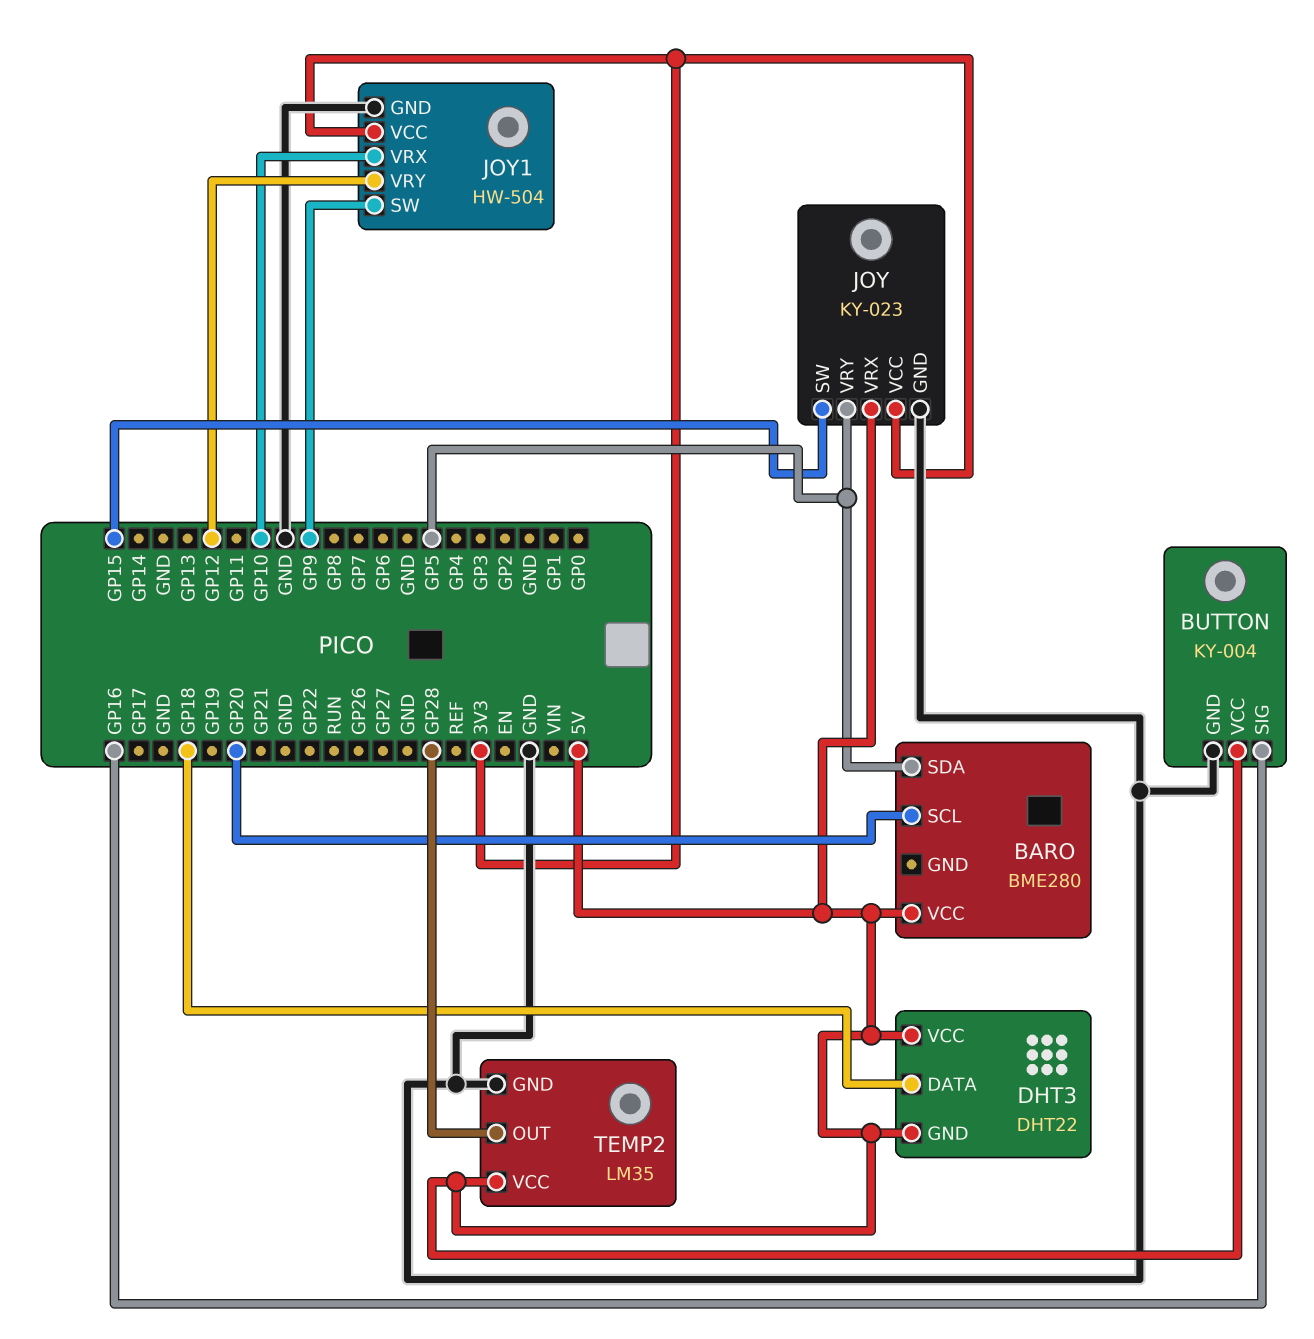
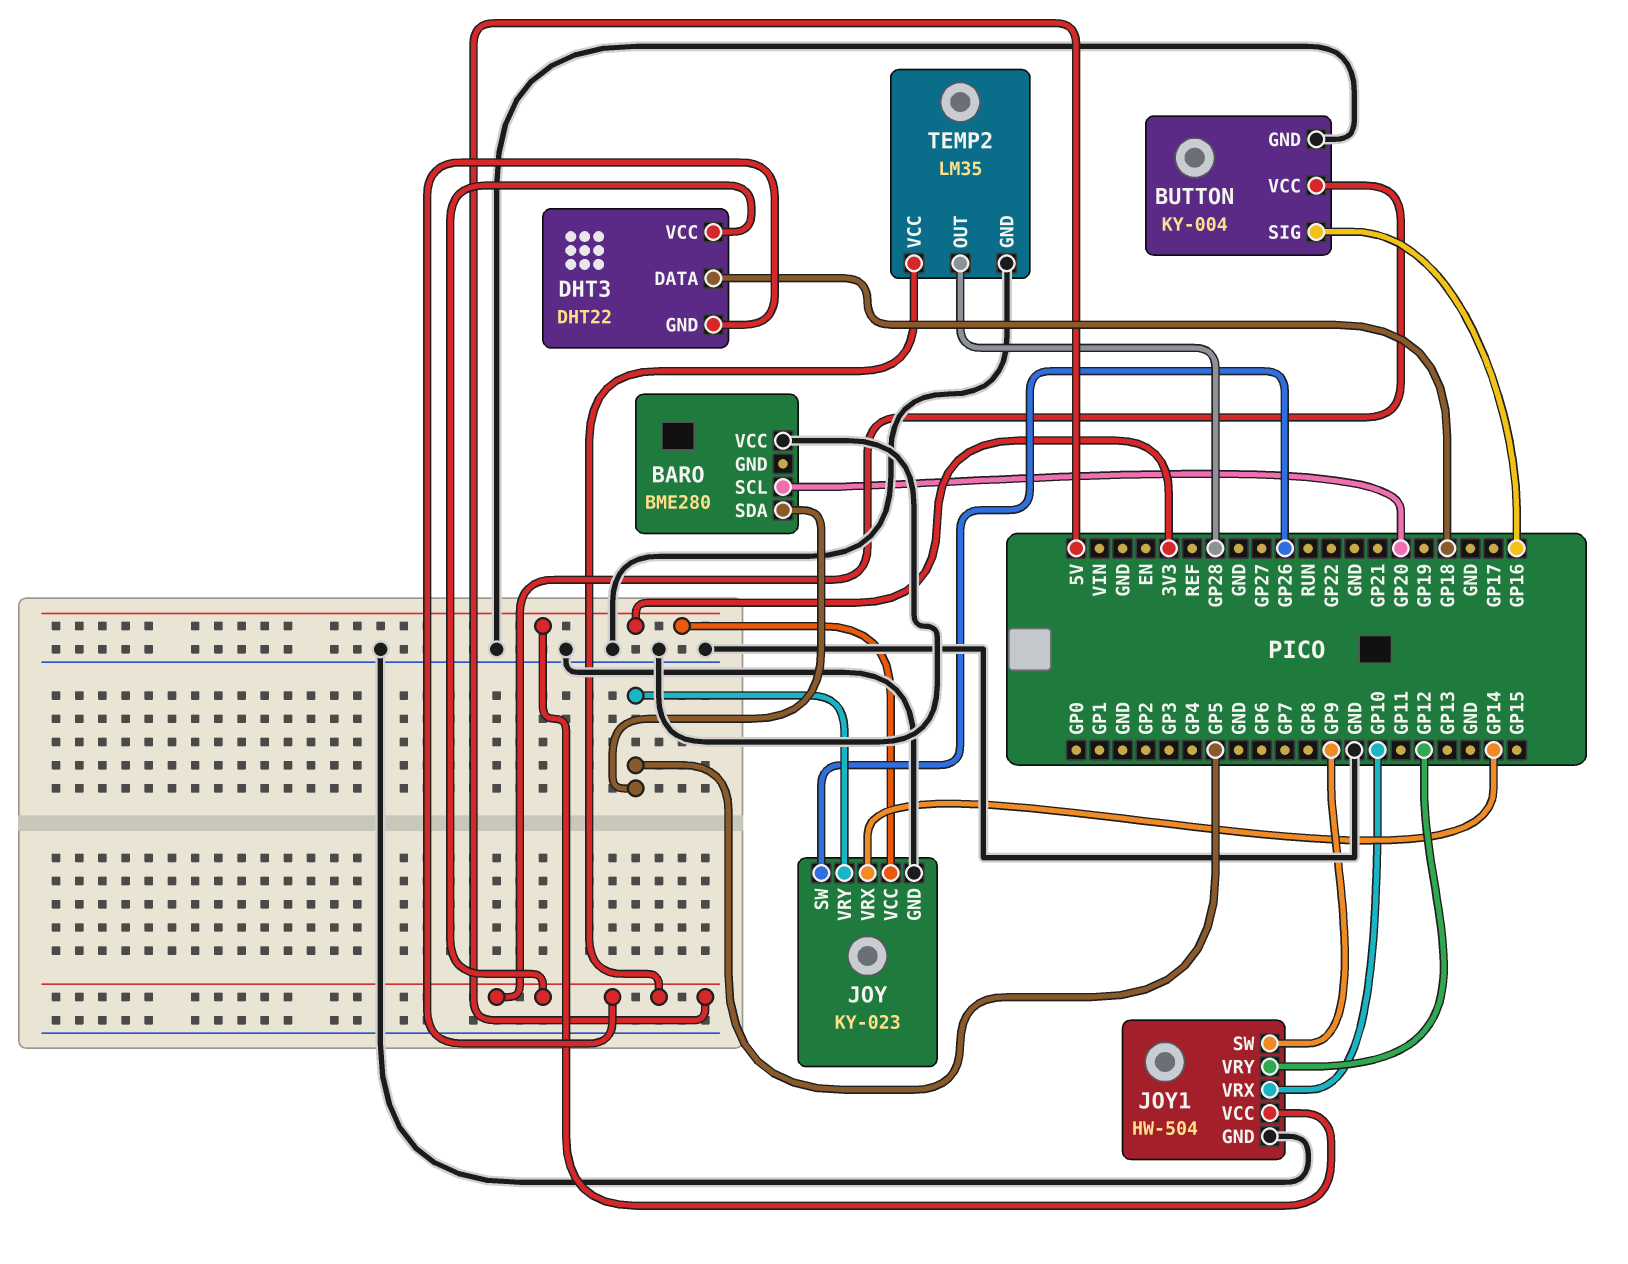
BARO pin VCC: 5V -> GND
JOY pin SW: GP15 -> GP26
JOY pin VRX: 5V -> GP14

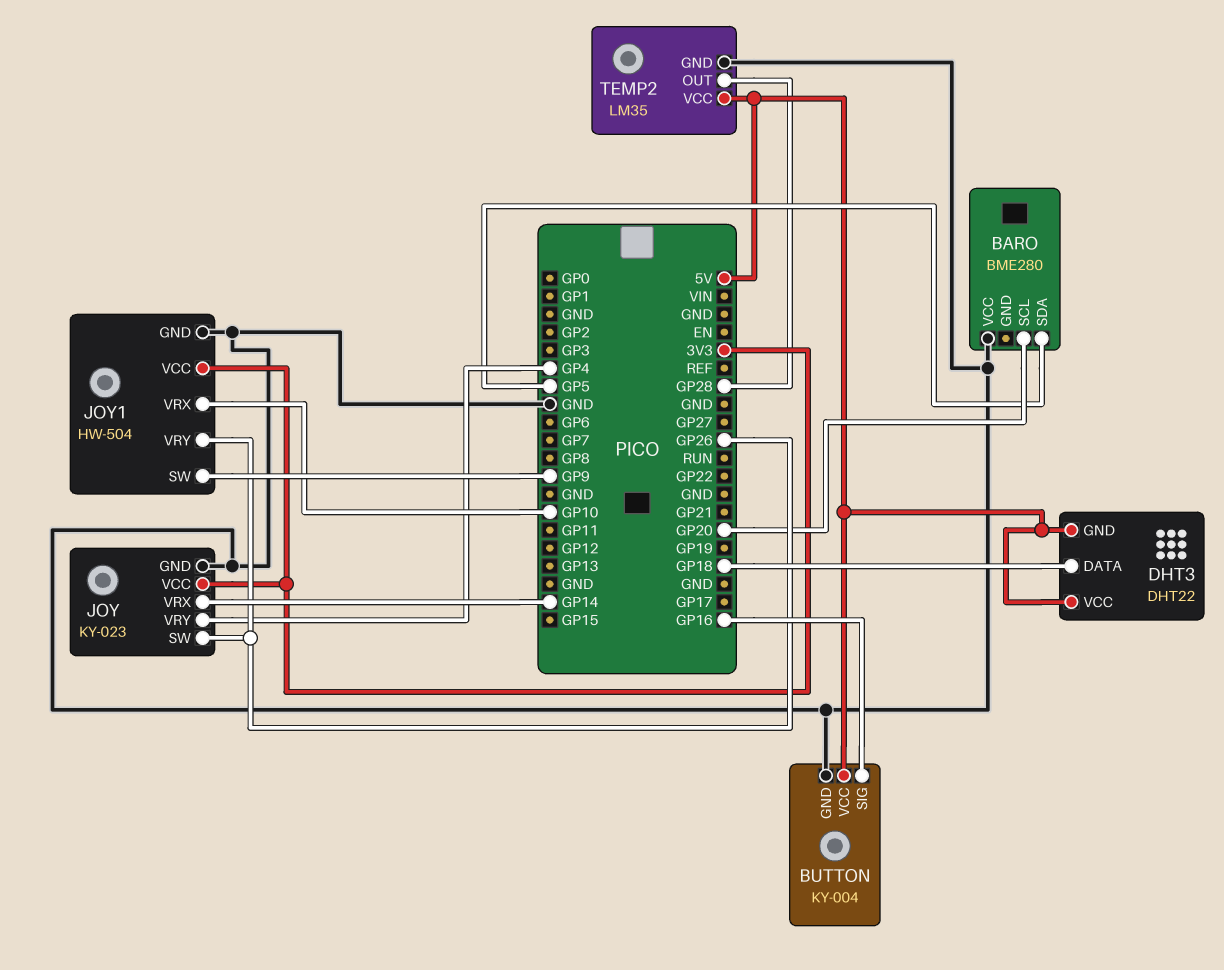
JOY pin VRY: GP5 -> GP4
JOY1 pin VRY: GP12 -> GP26

